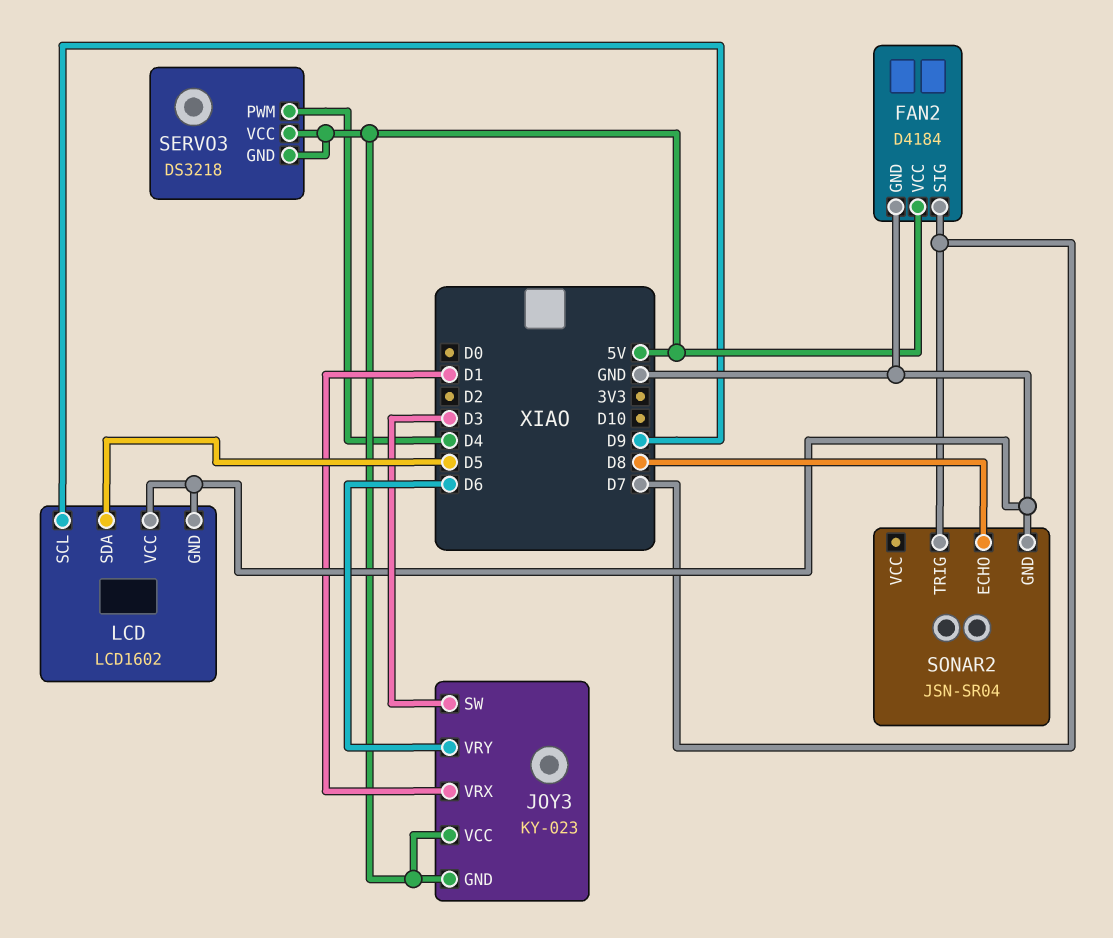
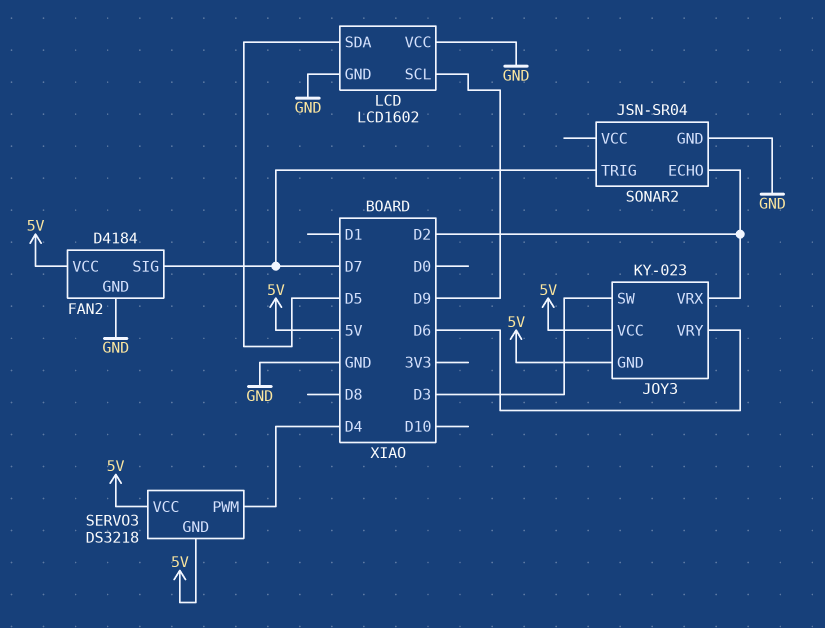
JOY3 pin VRX: D1 -> D2
SONAR2 pin ECHO: D8 -> D2

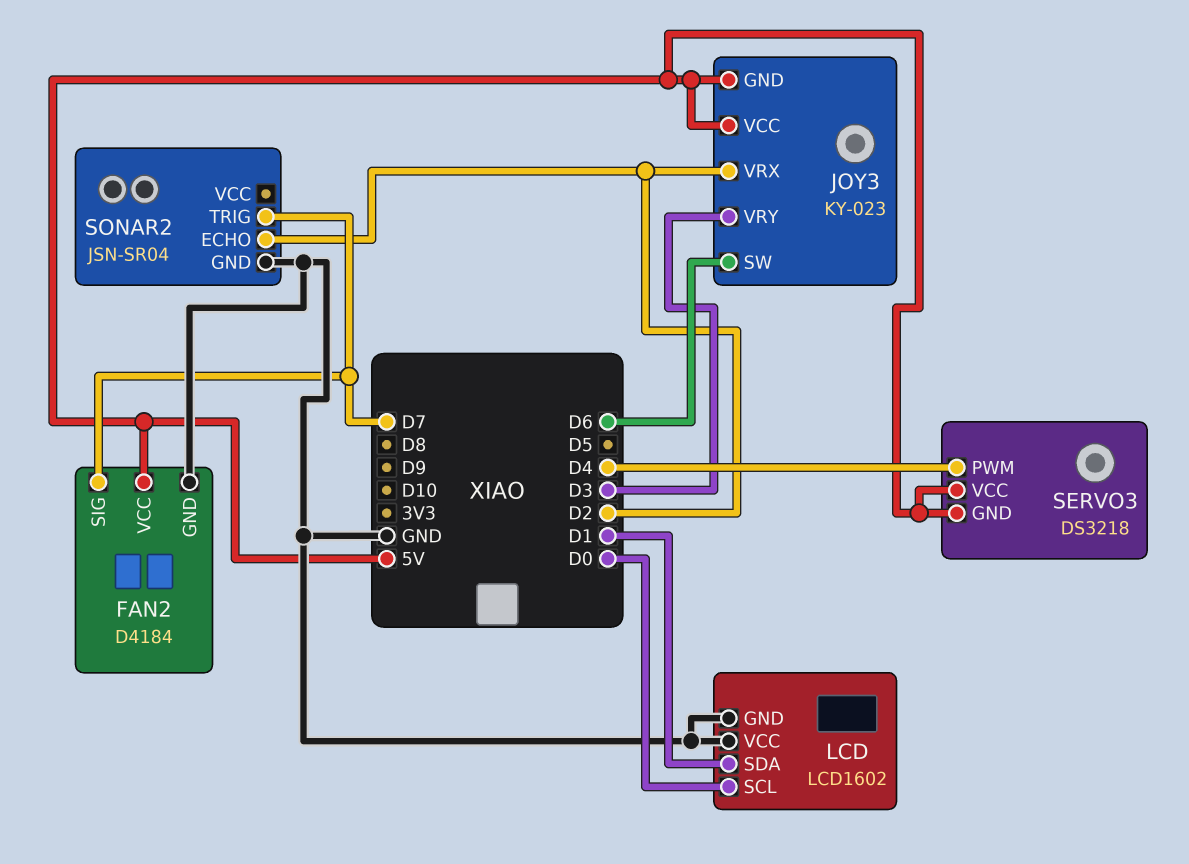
JOY3 pin SW: D3 -> D6
JOY3 pin VRY: D6 -> D3
LCD pin SCL: D9 -> D0
LCD pin SDA: D5 -> D1

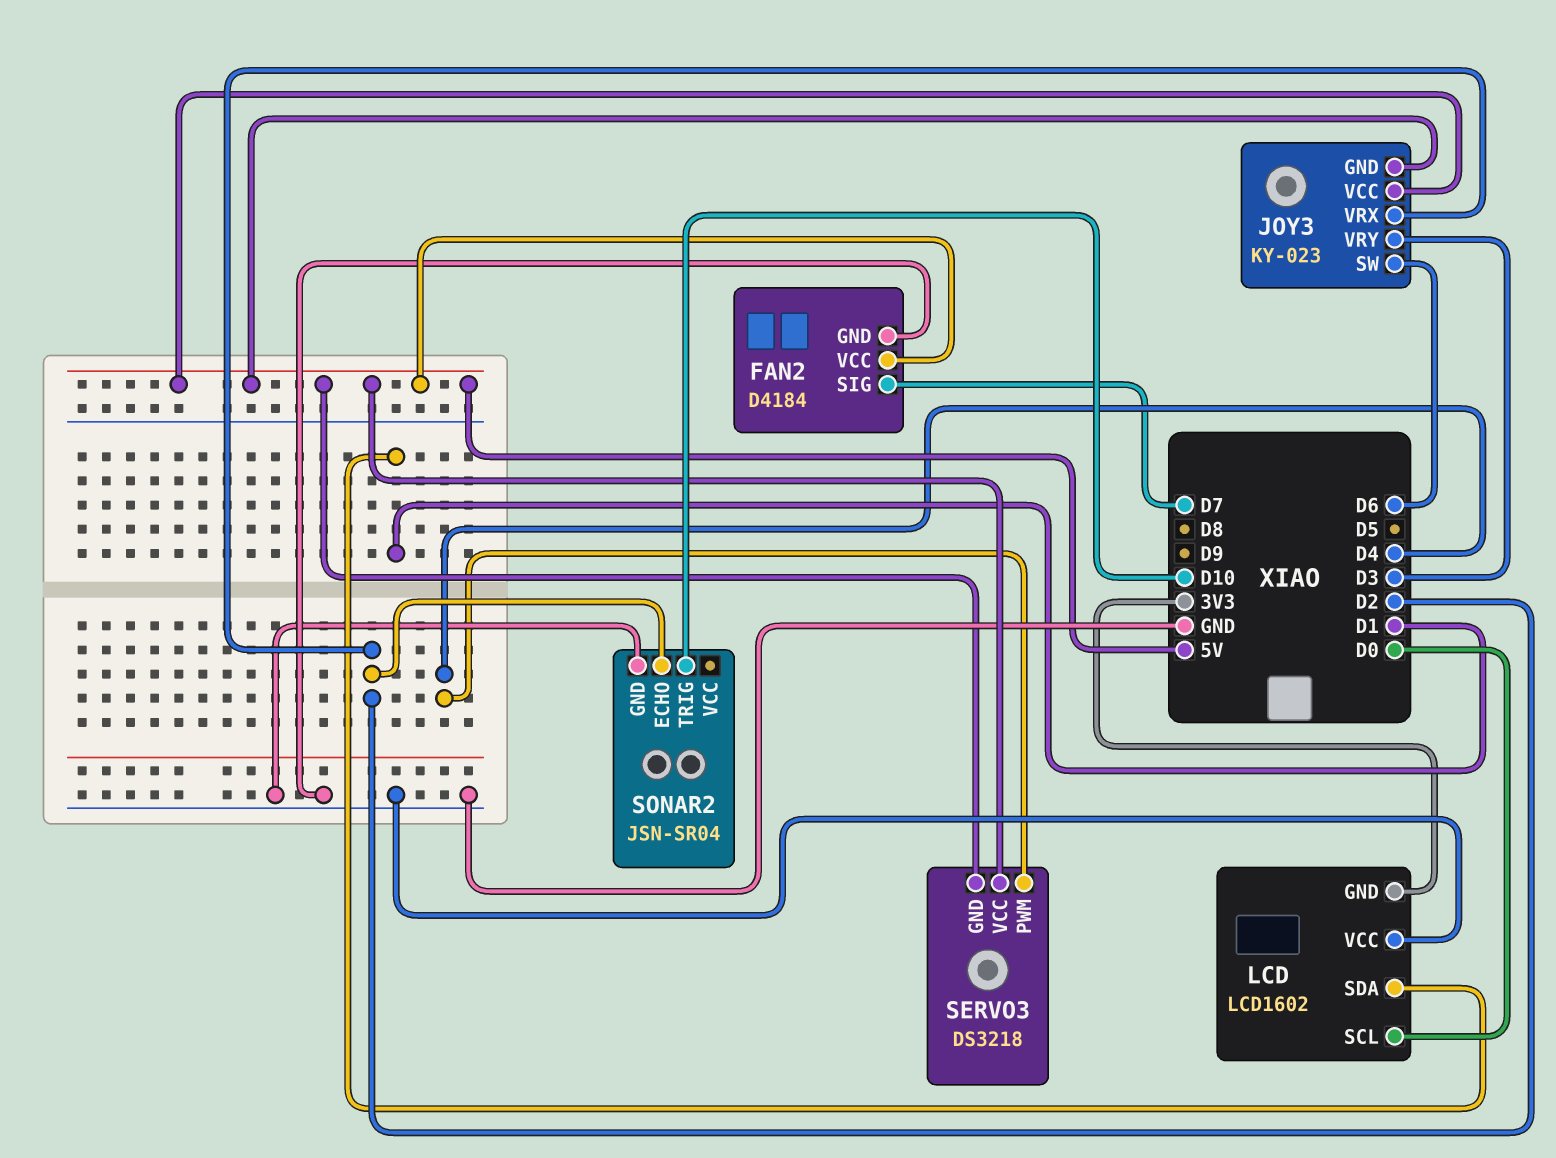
LCD pin GND: GND -> 3V3
SONAR2 pin TRIG: D7 -> D10

